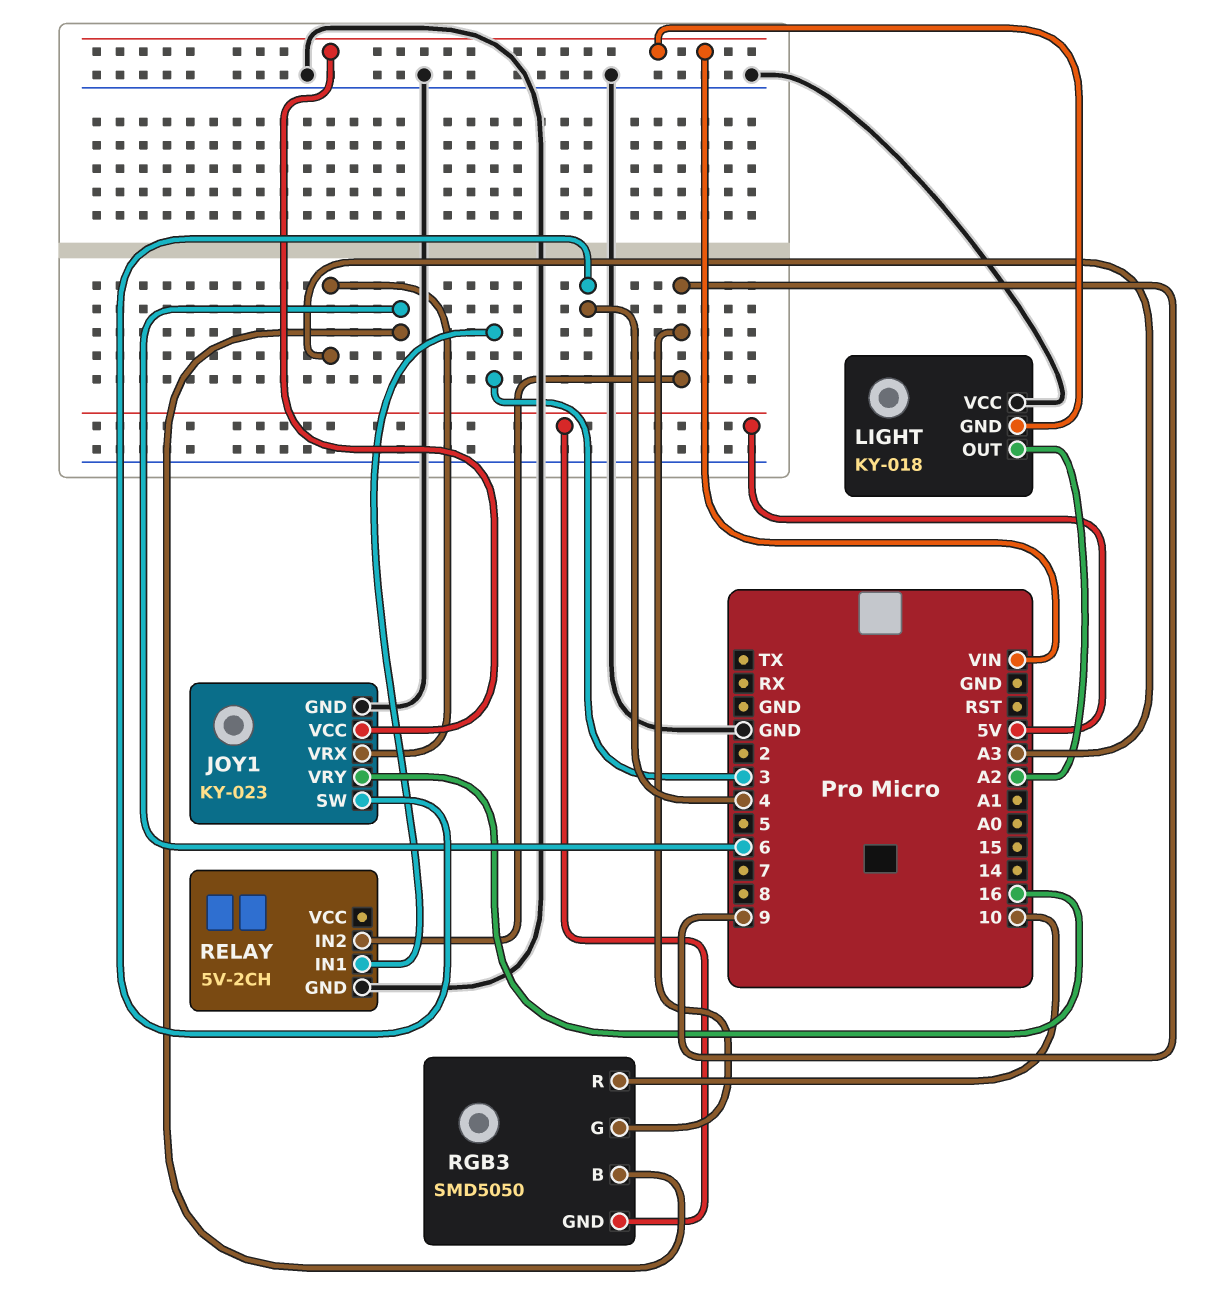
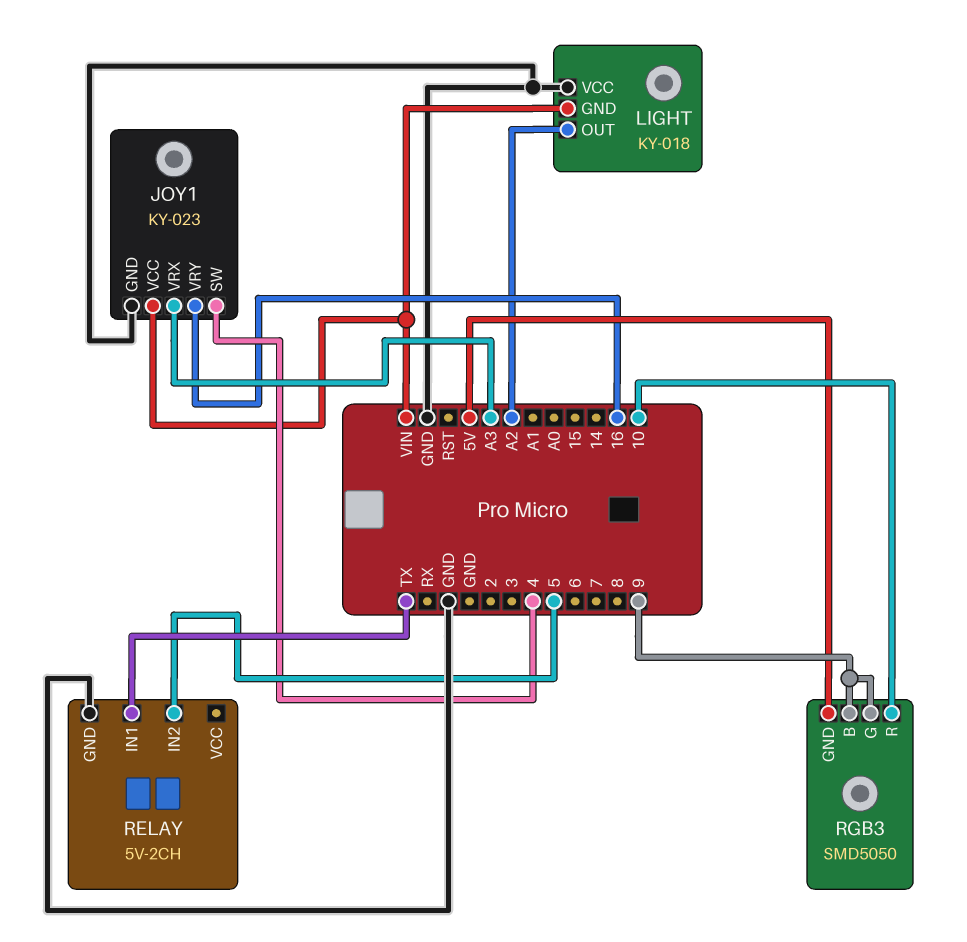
RELAY pin IN1: 3 -> TX
RELAY pin IN2: 9 -> 5
RGB3 pin B: 6 -> 9

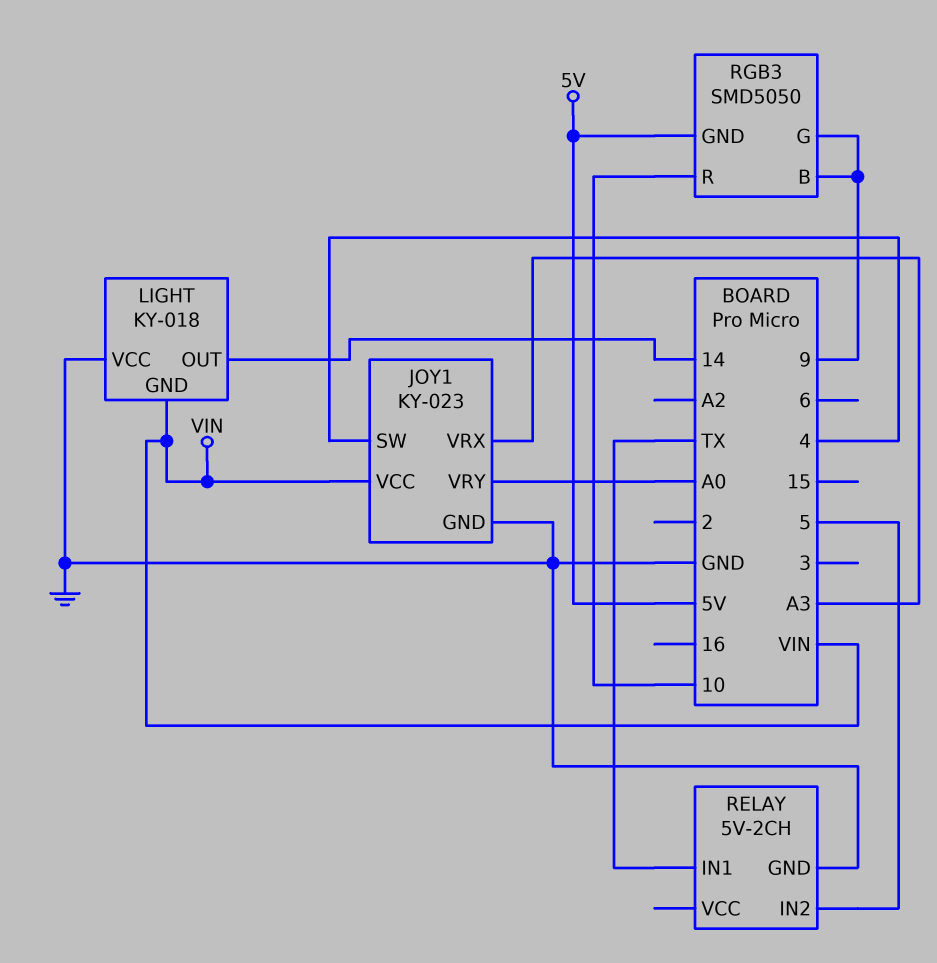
JOY1 pin VRY: 16 -> A0
LIGHT pin OUT: A2 -> 14

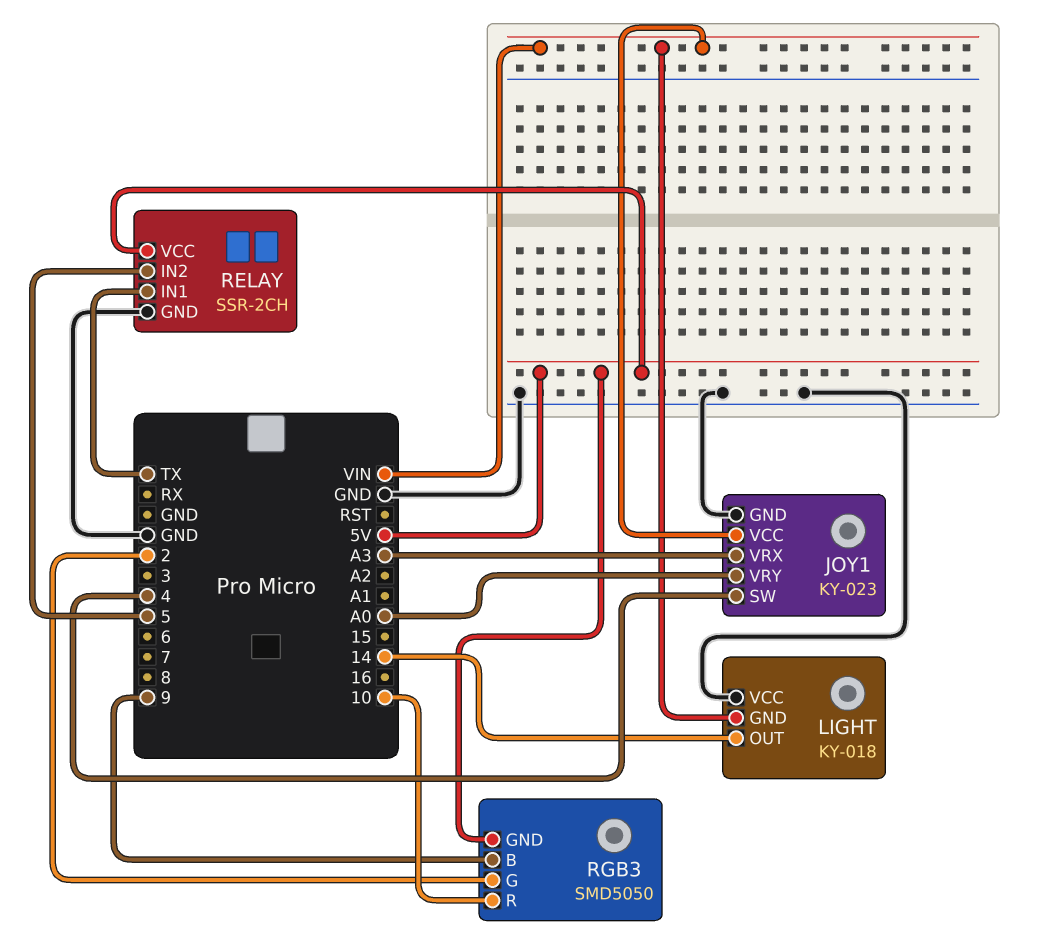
RELAY: 5V-2CH -> SSR-2CH
RELAY pin VCC: none -> 5V
RGB3 pin G: 9 -> 2

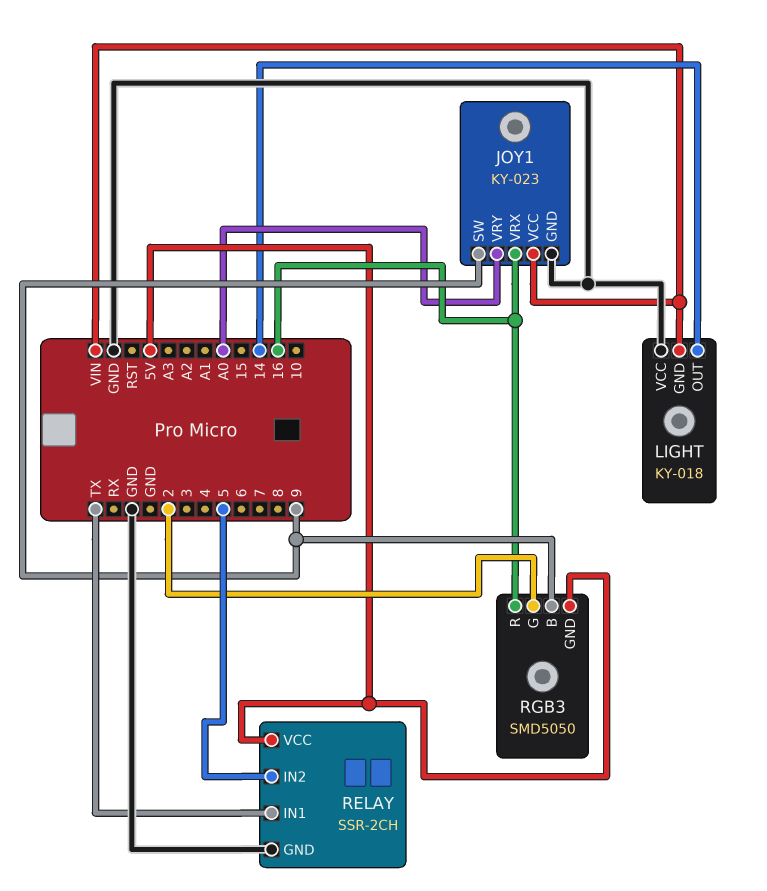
JOY1 pin SW: 4 -> 9
JOY1 pin VRX: A3 -> 16
RGB3 pin R: 10 -> 16

